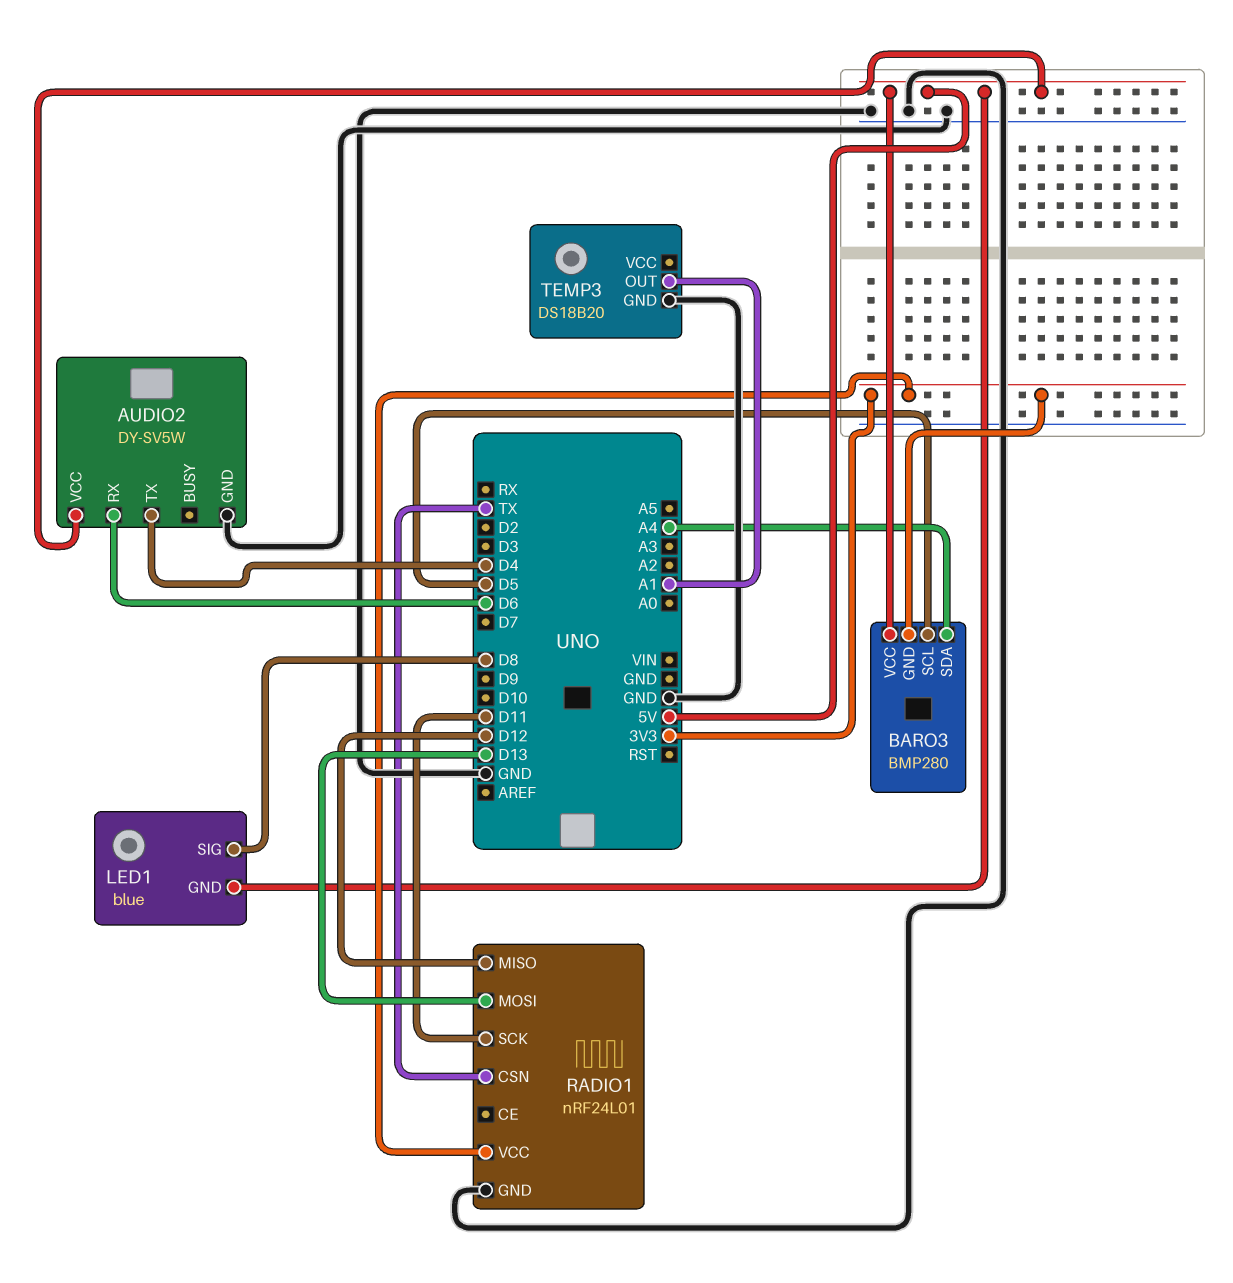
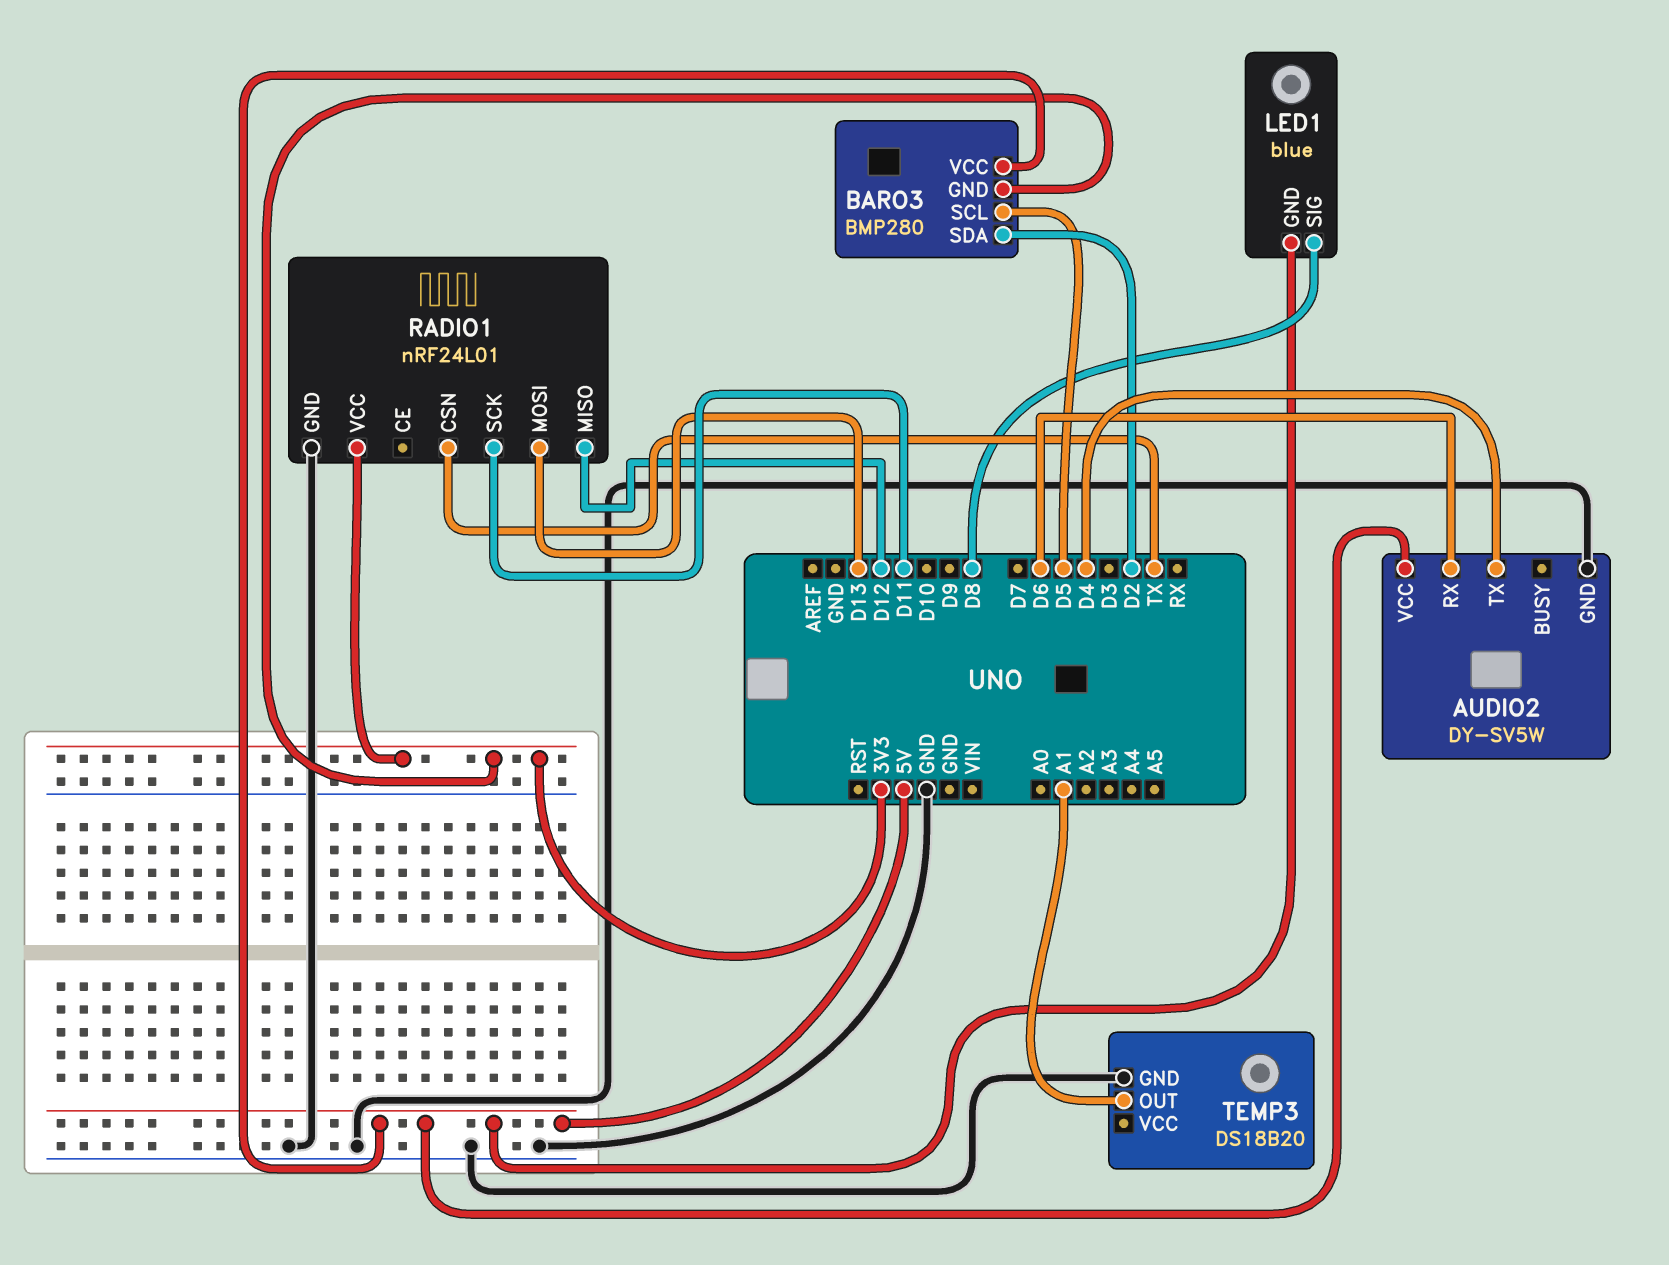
BARO3 pin SDA: A4 -> D2

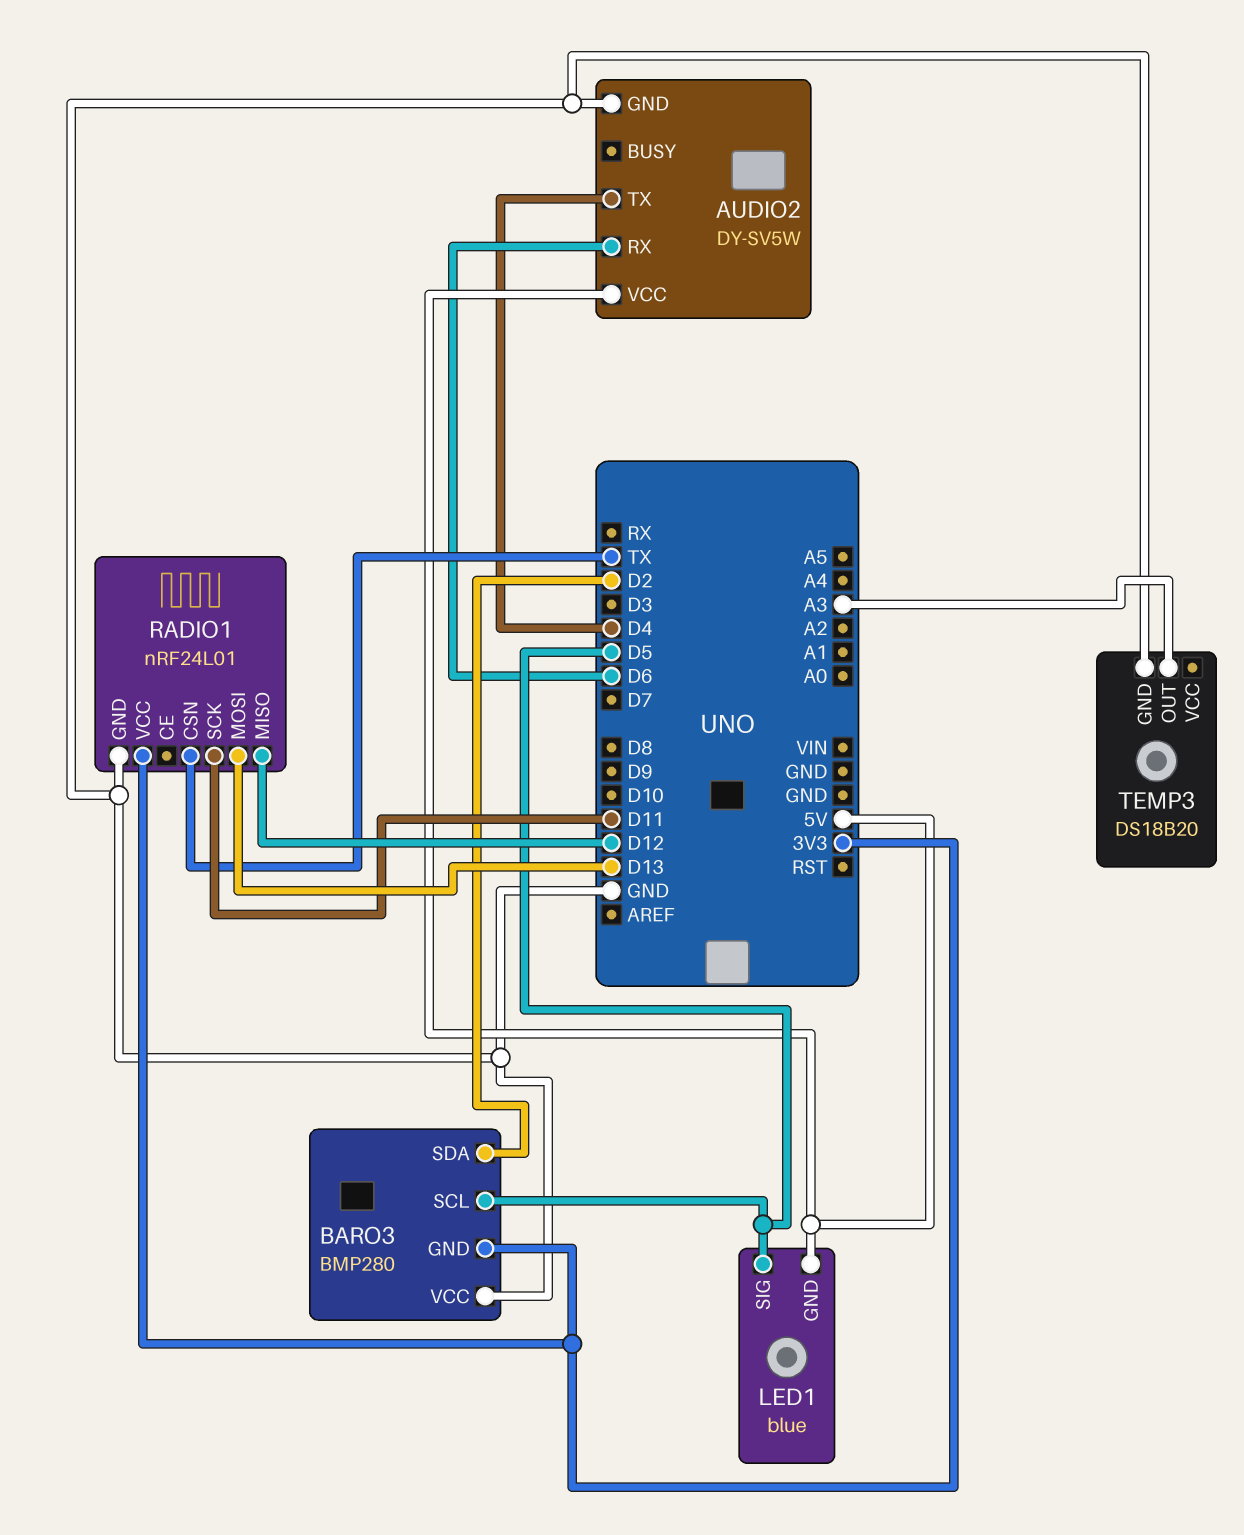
BARO3 pin VCC: 5V -> GND
LED1 pin SIG: D8 -> D5
TEMP3 pin OUT: A1 -> A3

